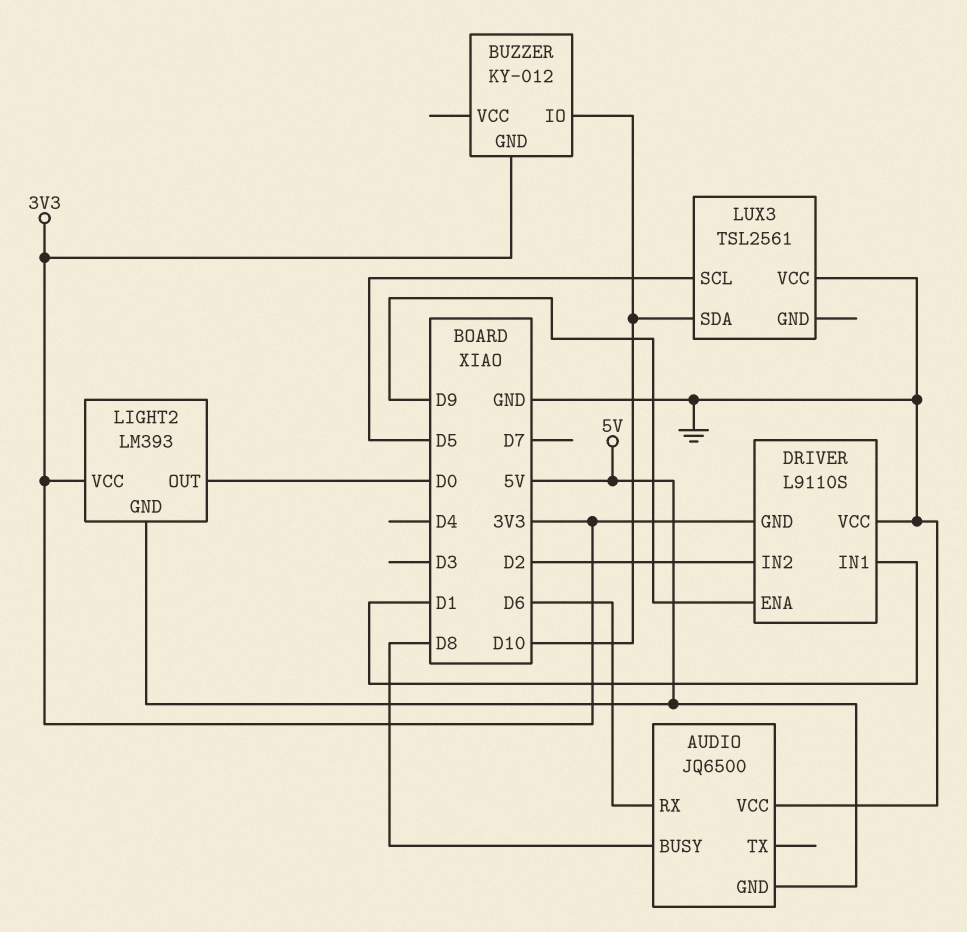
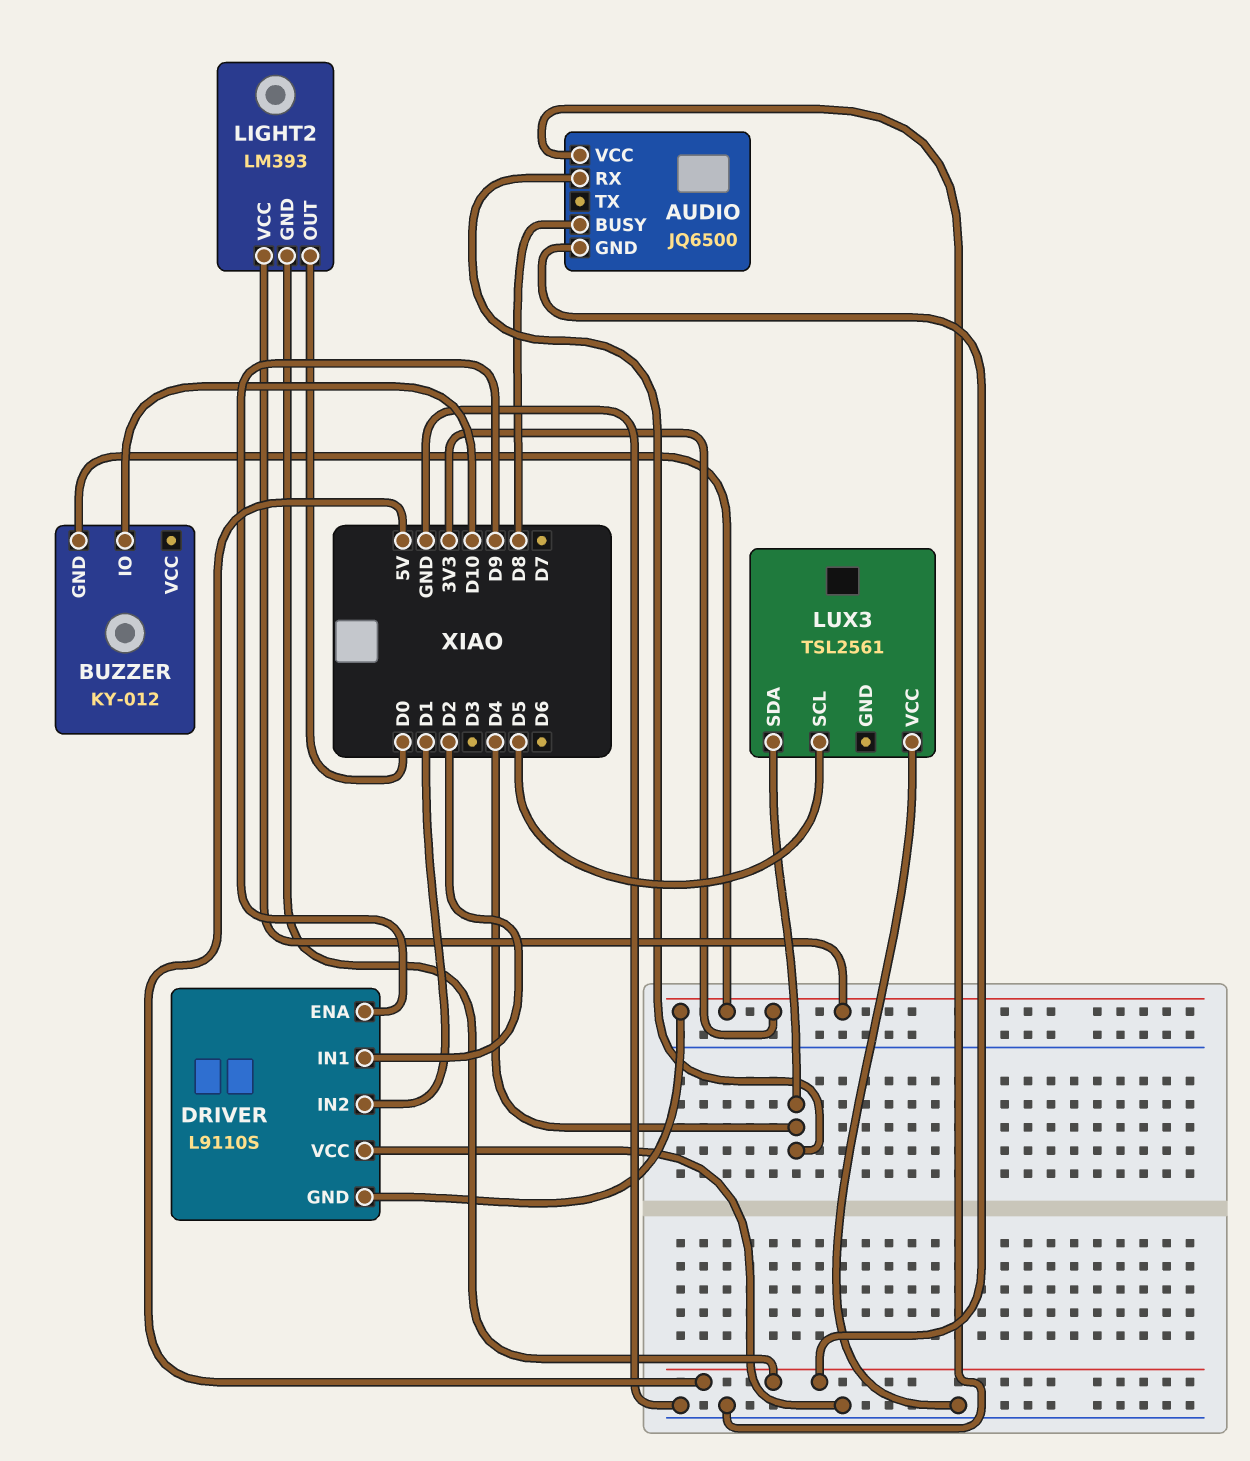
AUDIO pin RX: D6 -> D4
DRIVER pin IN1: D1 -> D2
DRIVER pin IN2: D2 -> D1
LUX3 pin SDA: D10 -> D4

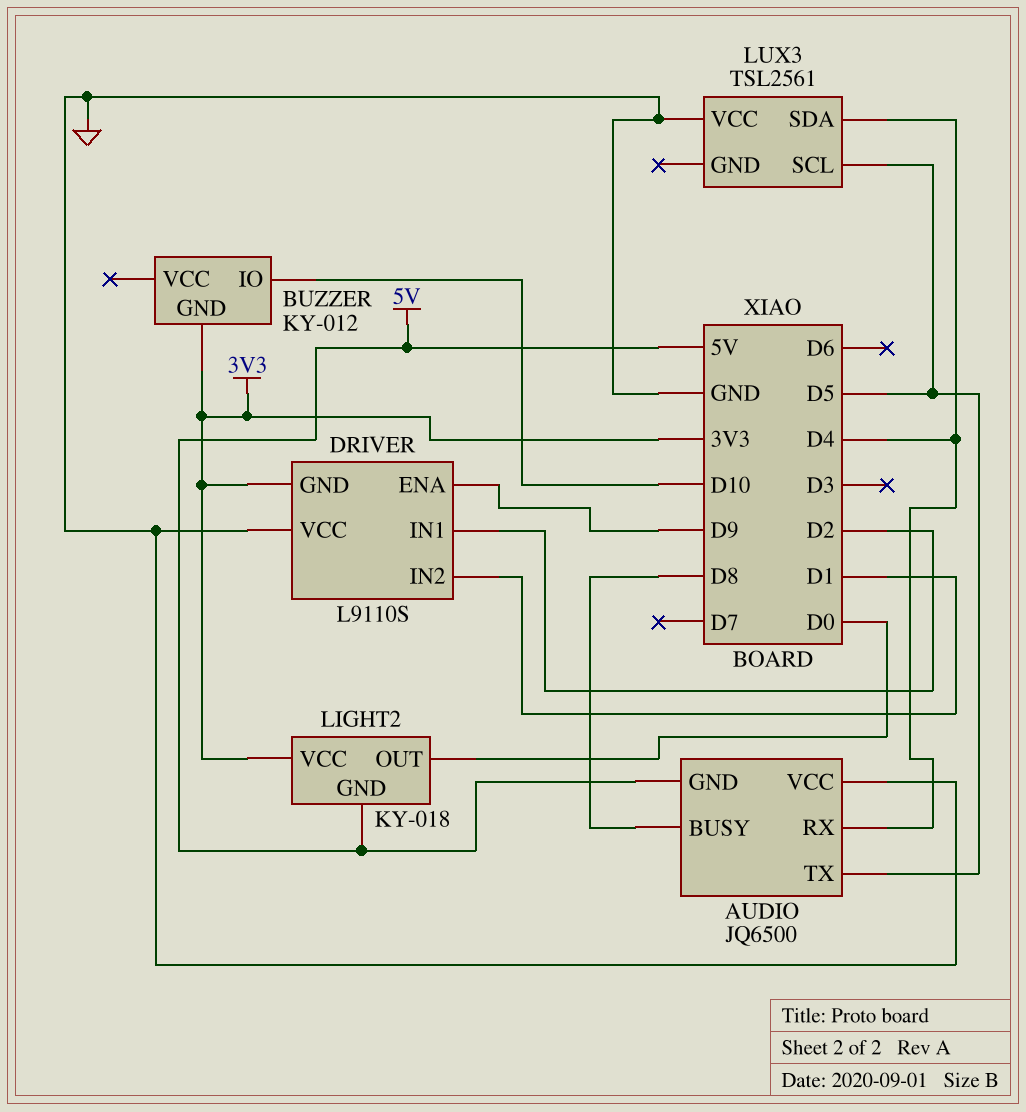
AUDIO pin TX: none -> D5
LIGHT2: LM393 -> KY-018

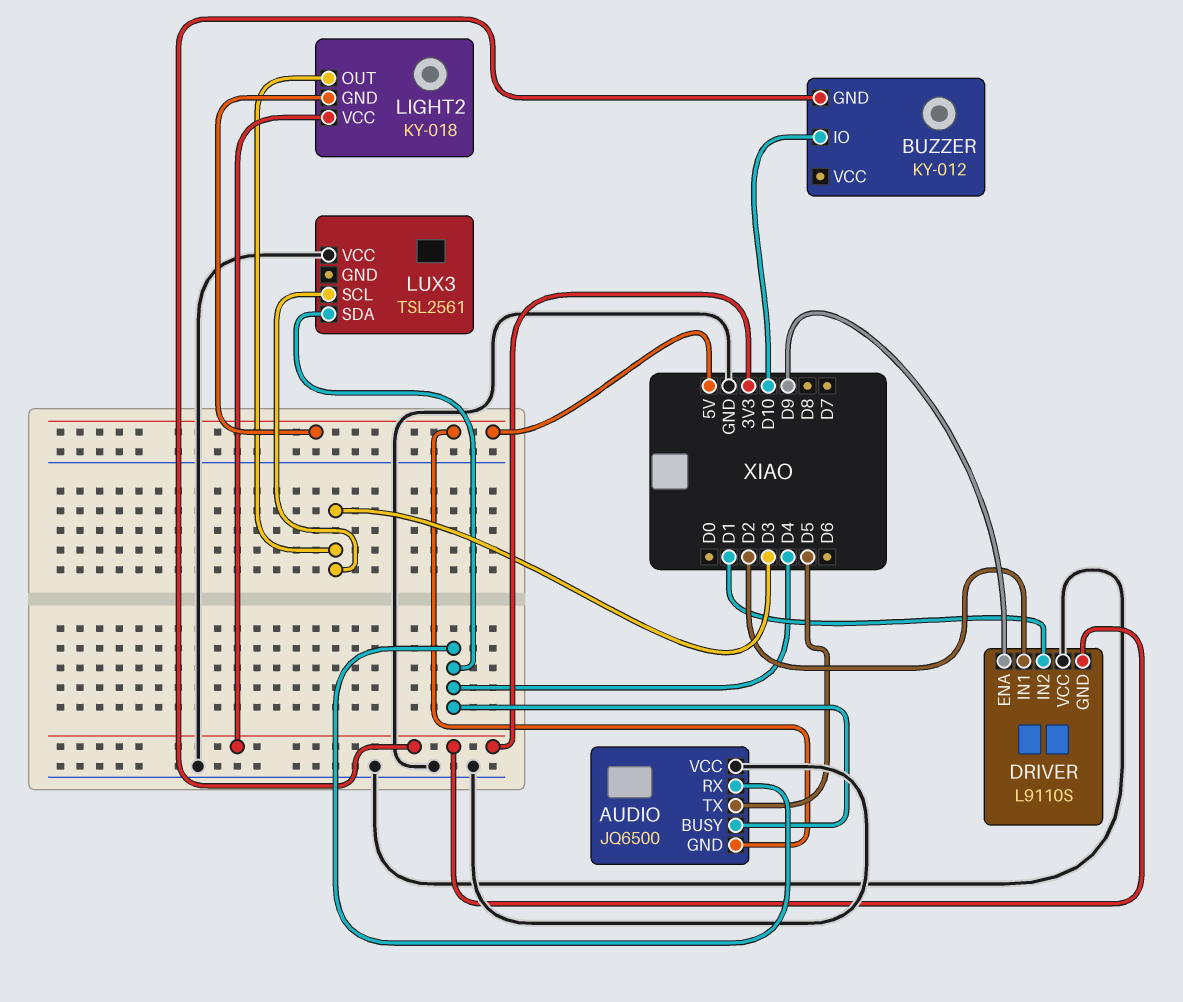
AUDIO pin BUSY: D8 -> D4
LIGHT2 pin OUT: D0 -> D3
LUX3 pin SCL: D5 -> D3

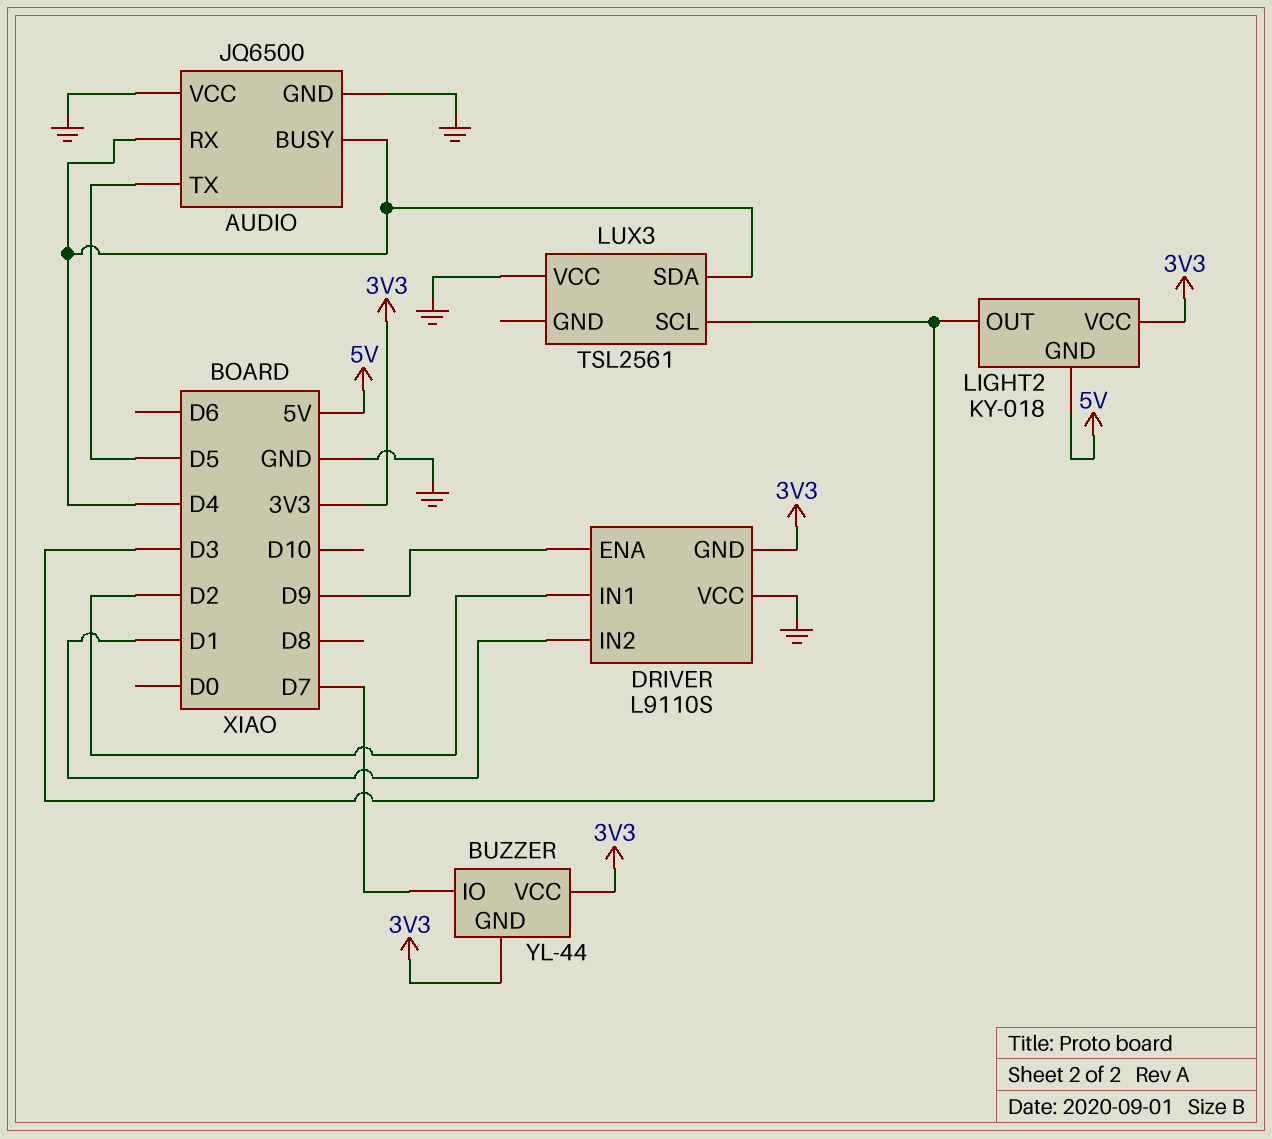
AUDIO pin GND: 5V -> GND
BUZZER: KY-012 -> YL-44
BUZZER pin IO: D10 -> D7
BUZZER pin VCC: none -> 3V3

